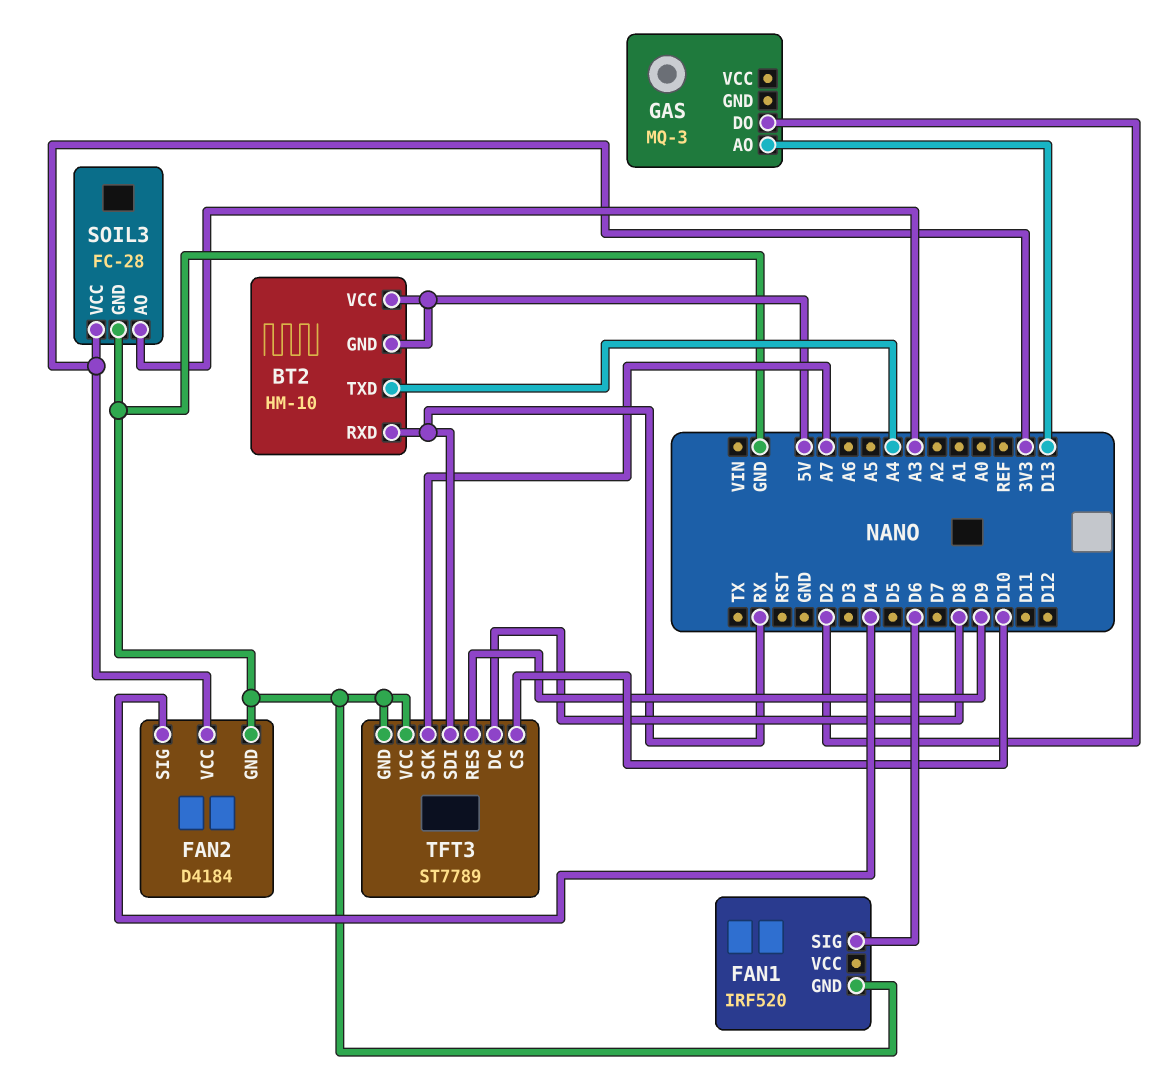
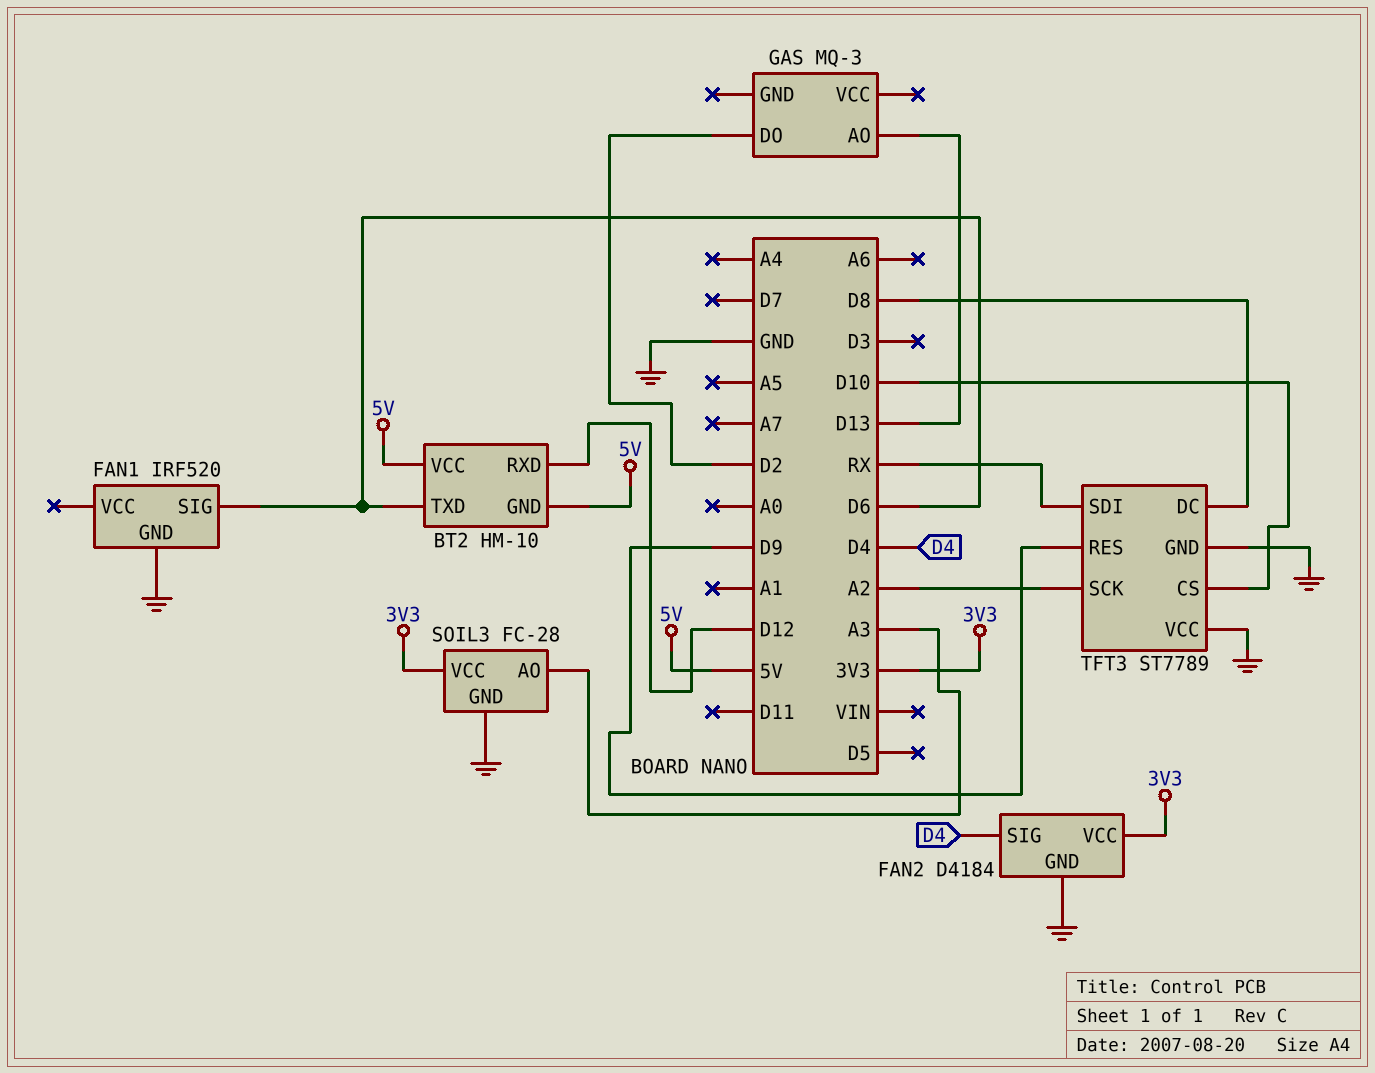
BT2 pin RXD: RX -> D12
BT2 pin TXD: A4 -> D6
TFT3 pin SCK: A7 -> A2

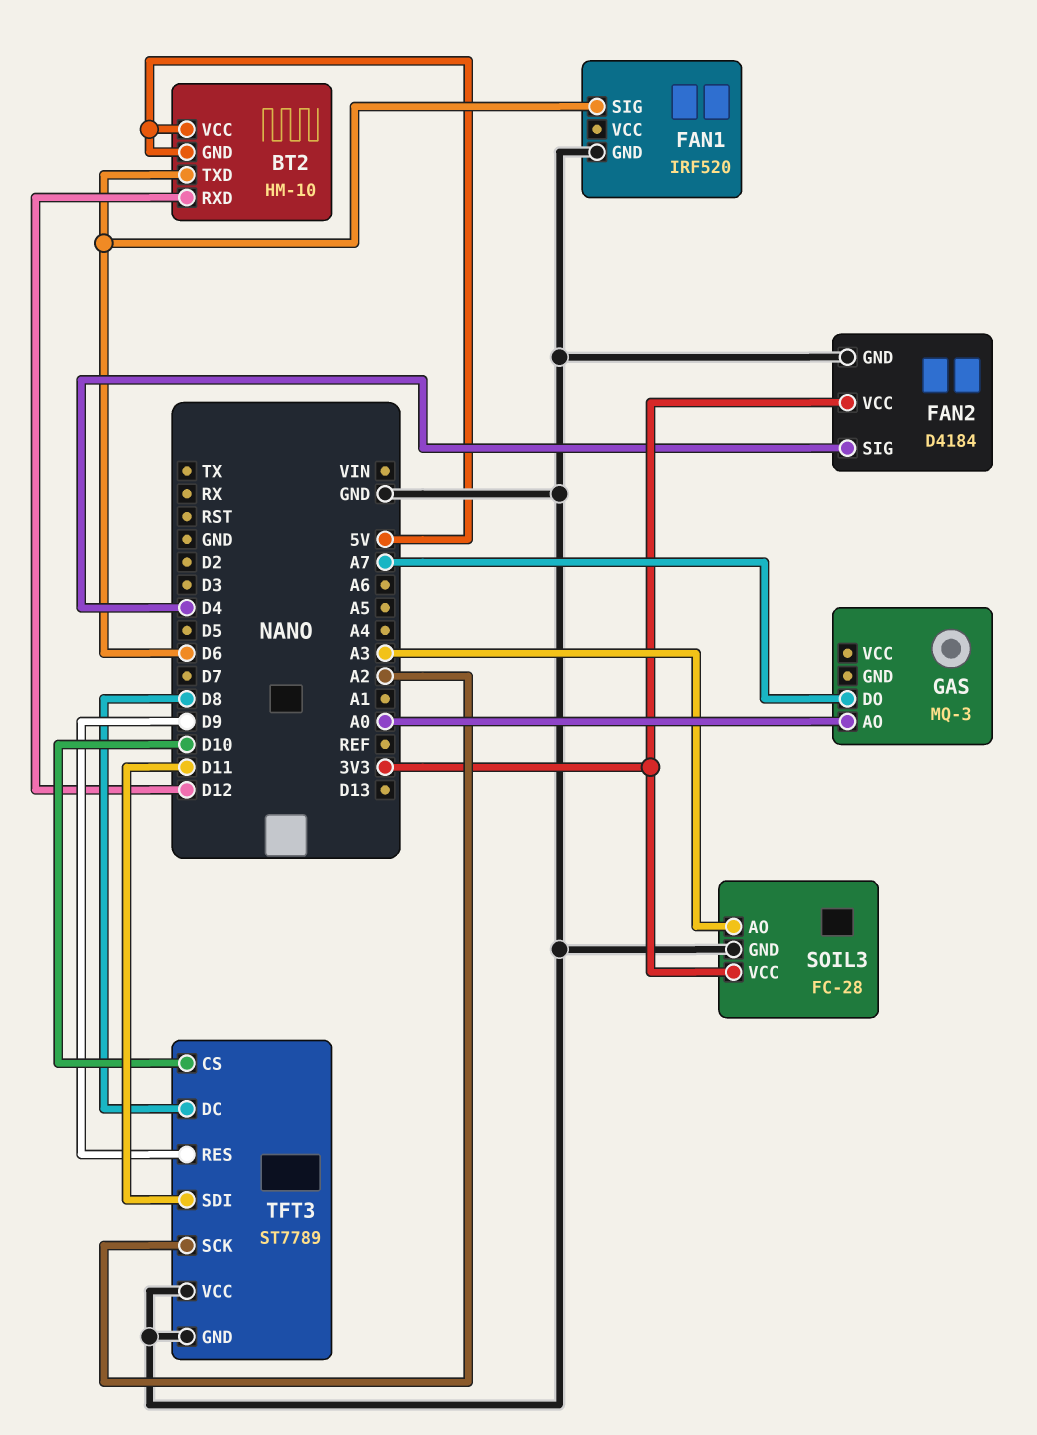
GAS pin AO: D13 -> A0
GAS pin DO: D2 -> A7
TFT3 pin SDI: RX -> D11

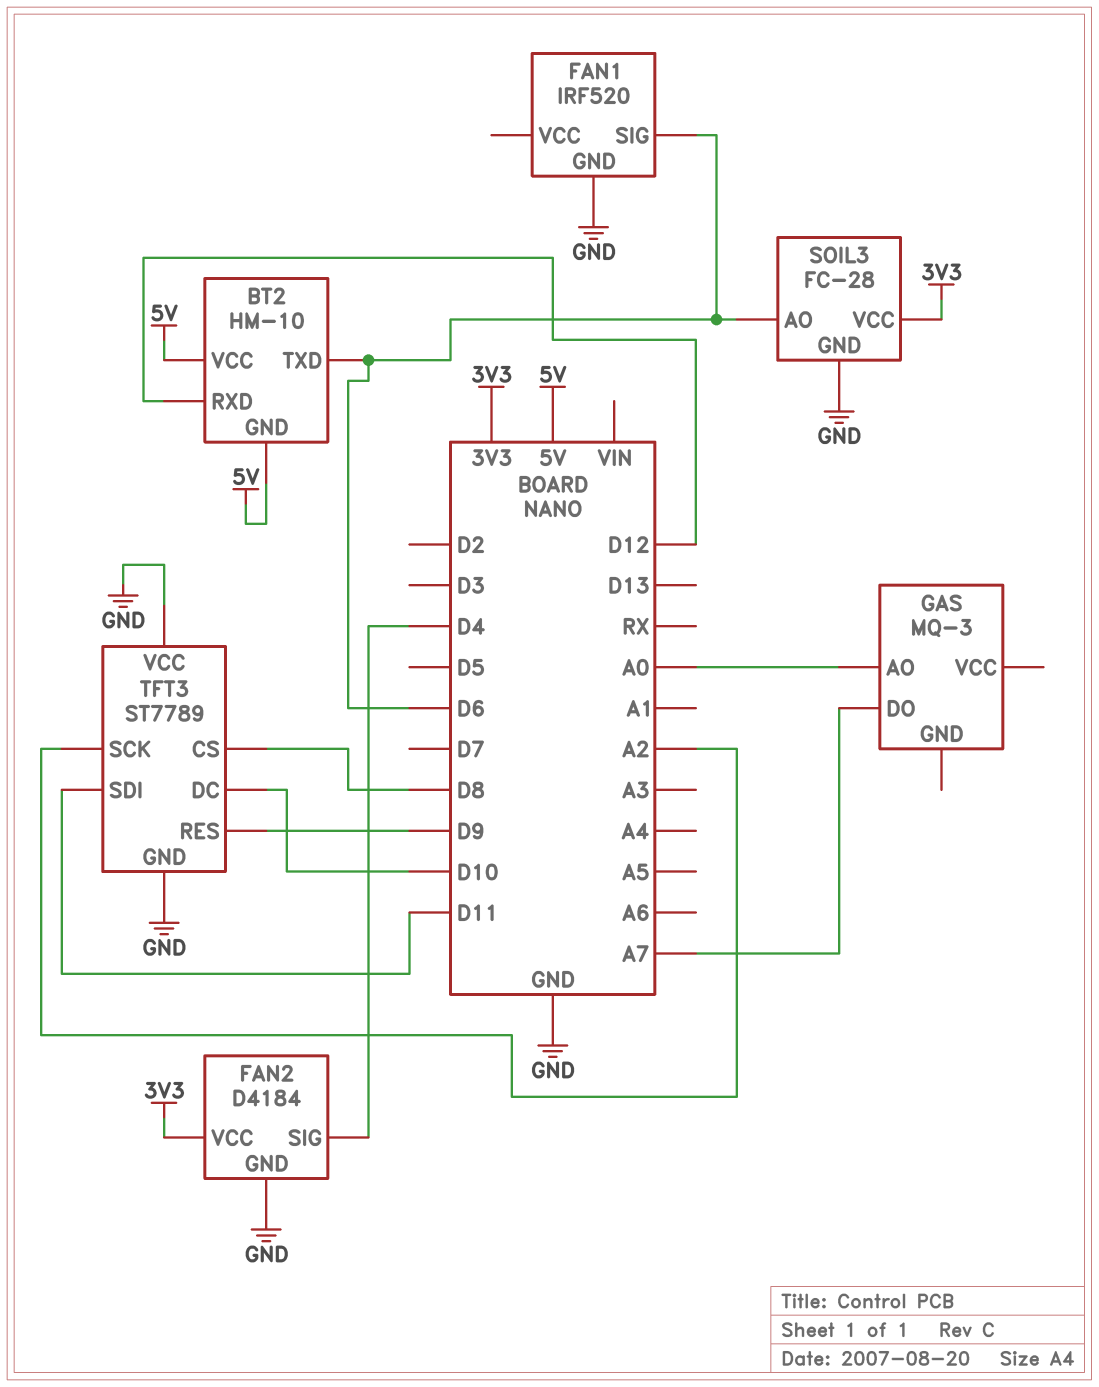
SOIL3 pin AO: A3 -> D6
TFT3 pin CS: D10 -> D8
TFT3 pin DC: D8 -> D10

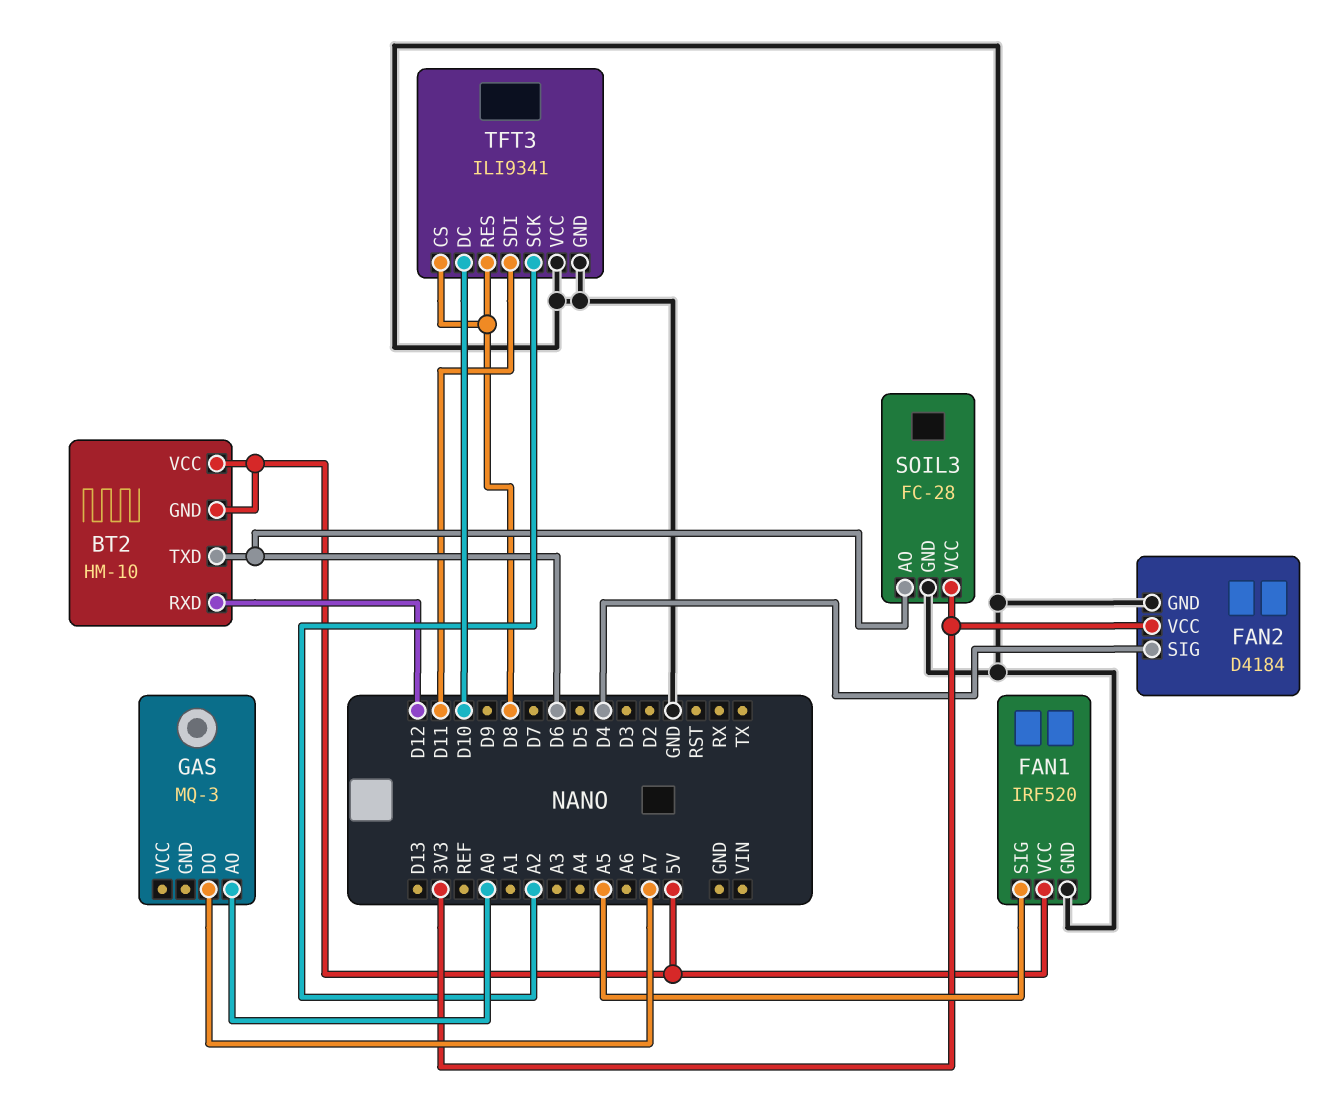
FAN1 pin SIG: D6 -> A5
FAN1 pin VCC: none -> 5V
TFT3: ST7789 -> ILI9341
TFT3 pin RES: D9 -> D8

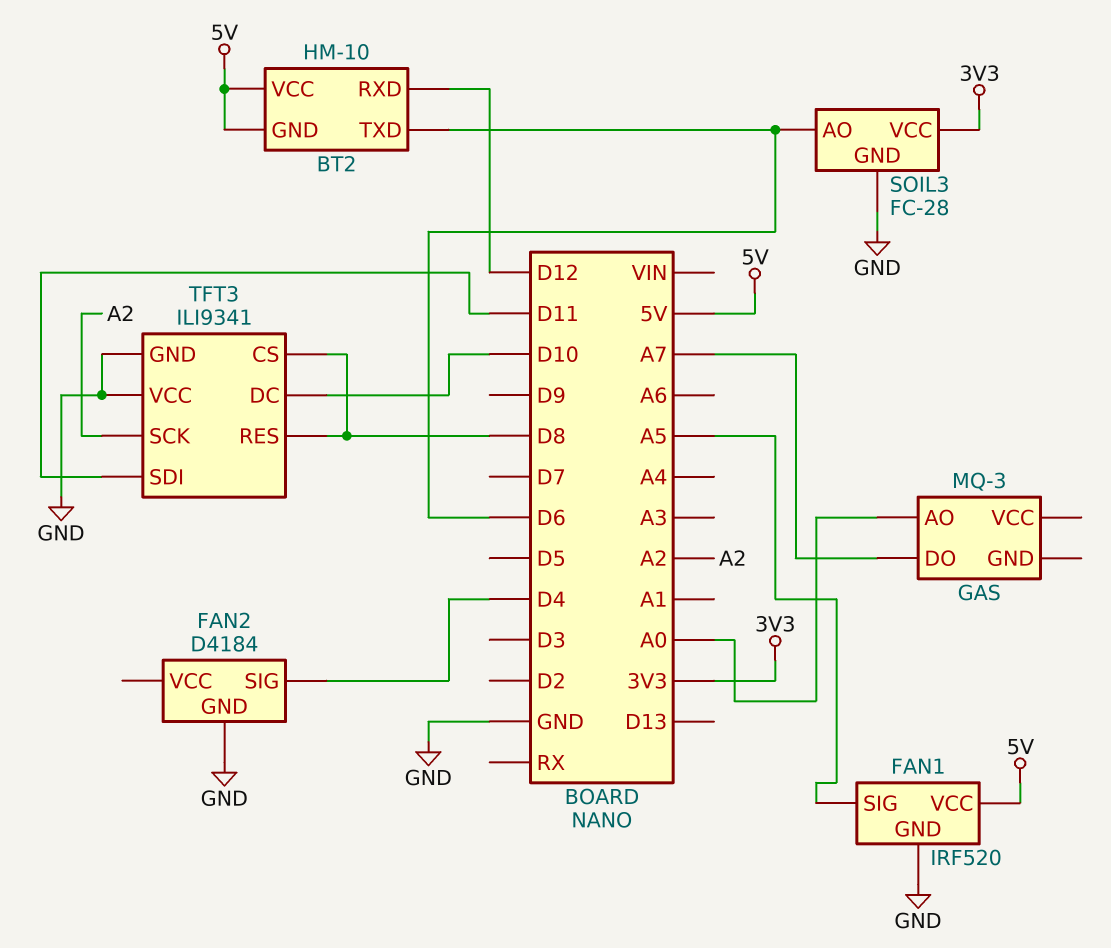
FAN2 pin VCC: 3V3 -> none

